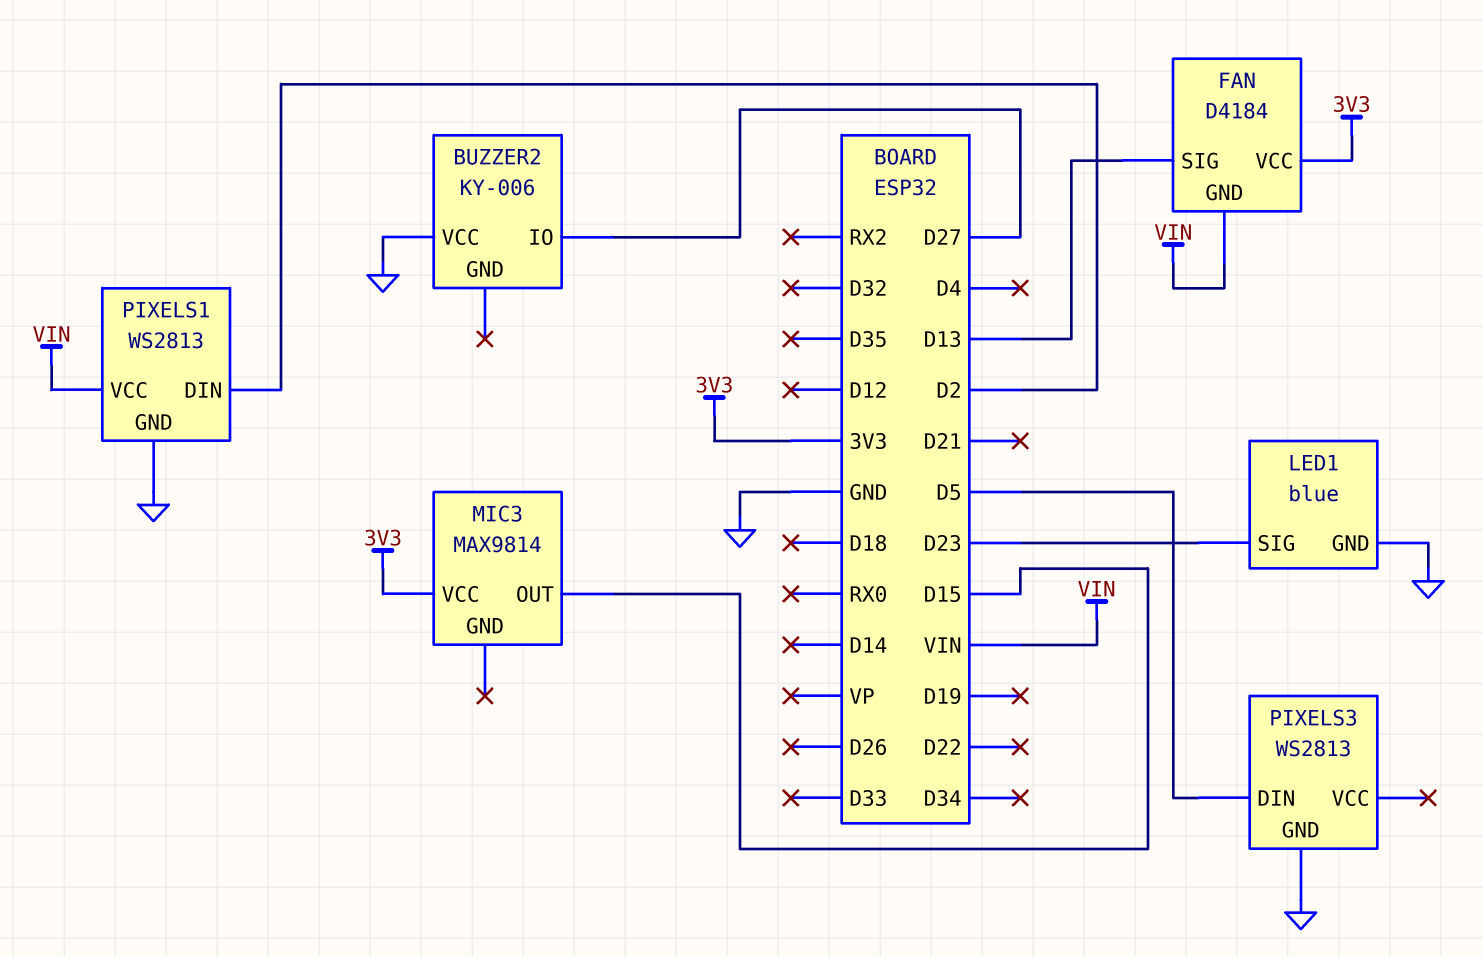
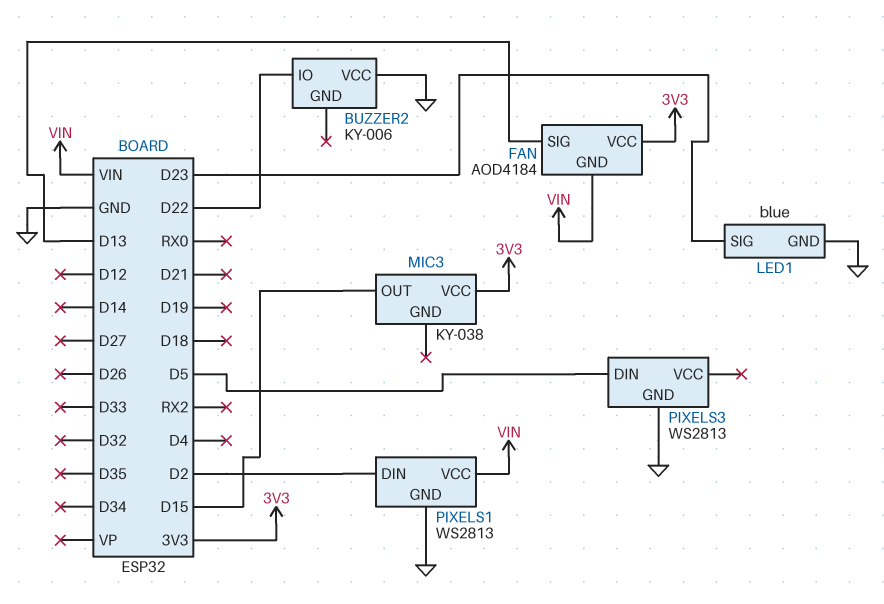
BUZZER2 pin IO: D27 -> D22
FAN: D4184 -> AOD4184
MIC3: MAX9814 -> KY-038

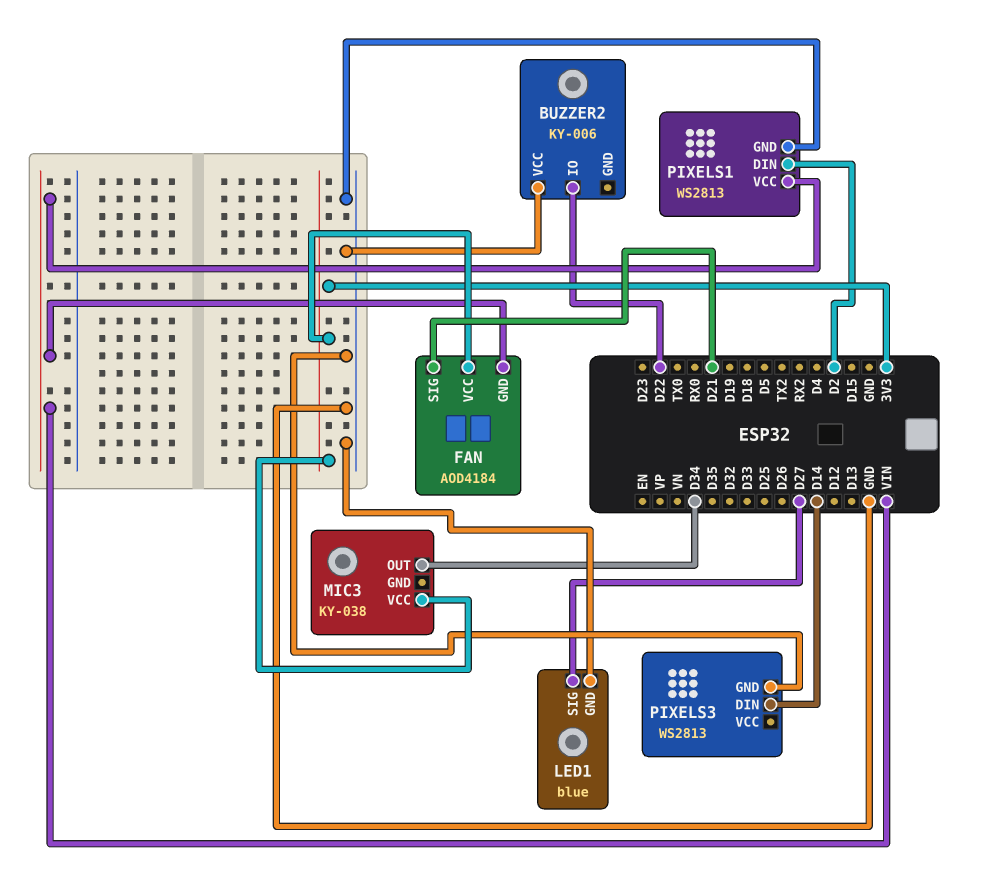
FAN pin SIG: D13 -> D21
LED1 pin SIG: D23 -> D27
MIC3 pin OUT: D15 -> D34
PIXELS3 pin DIN: D5 -> D14

